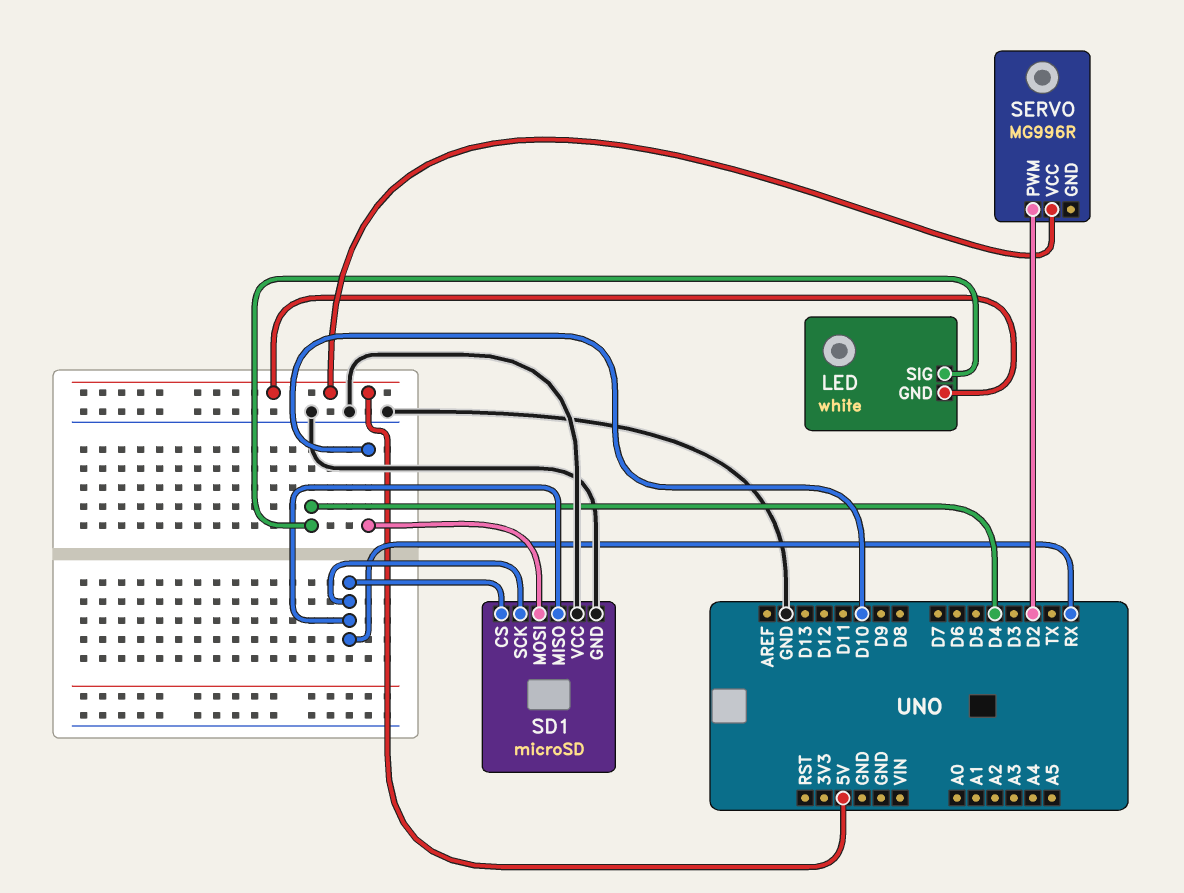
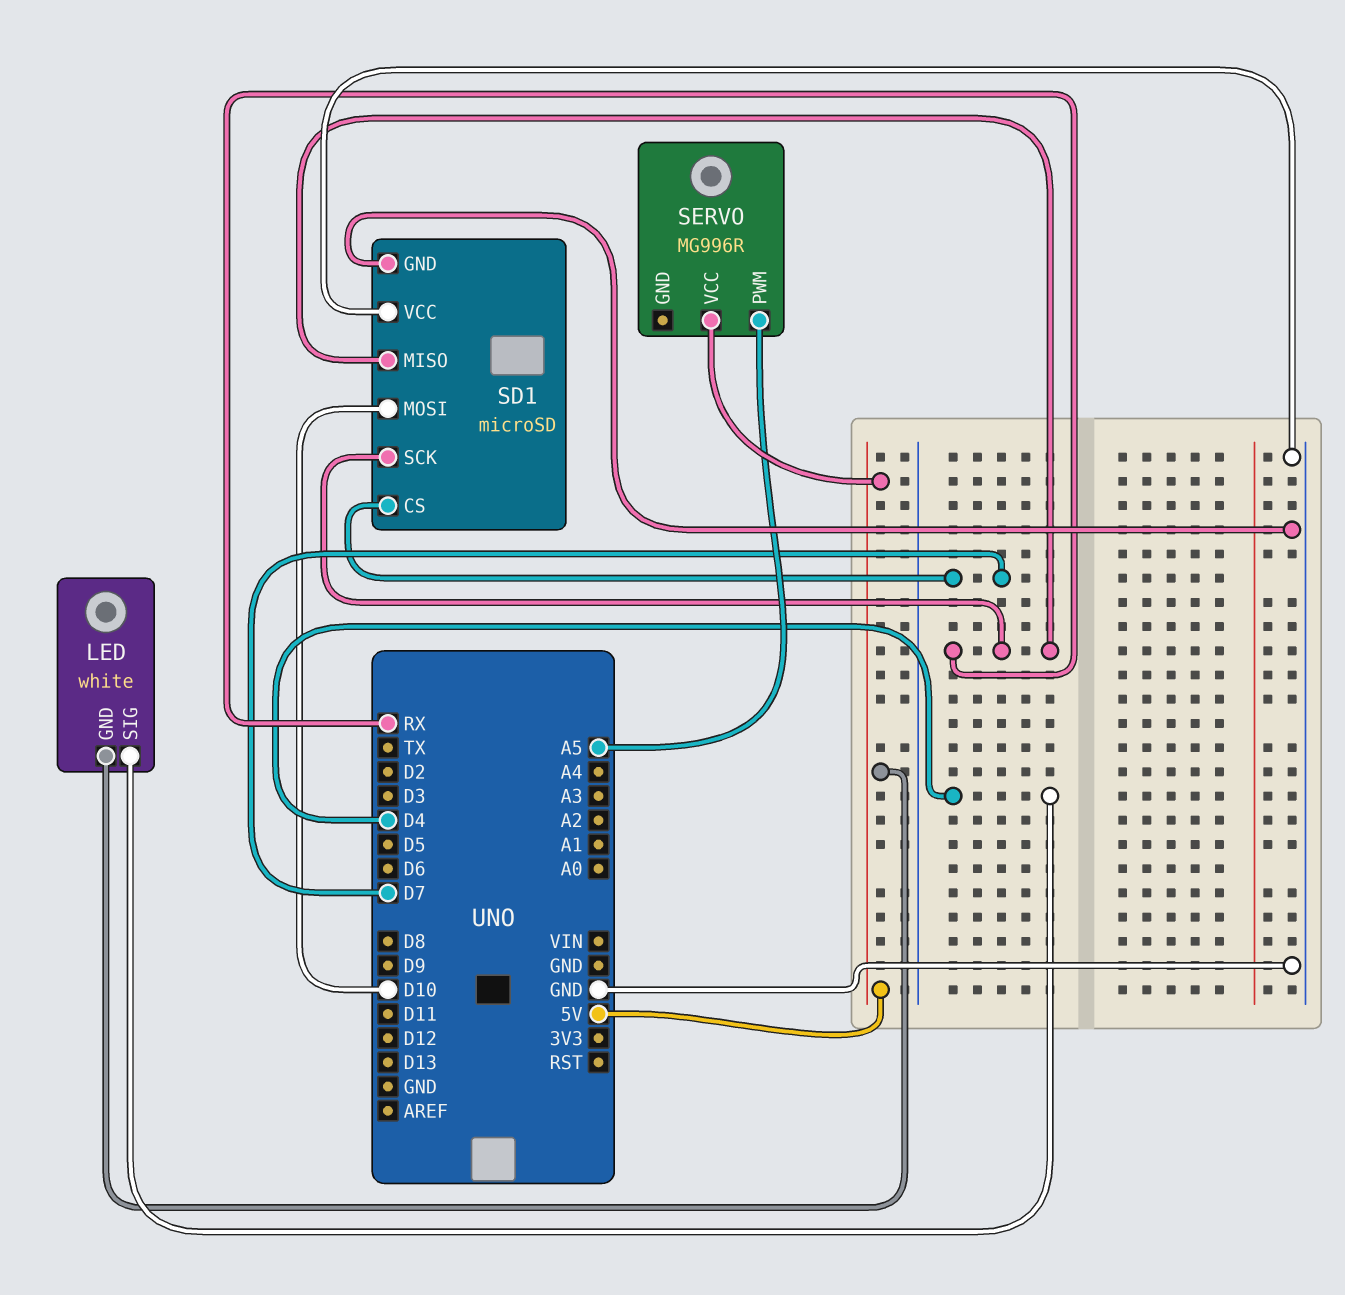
SD1 pin CS: RX -> D7
SERVO pin PWM: D2 -> A5

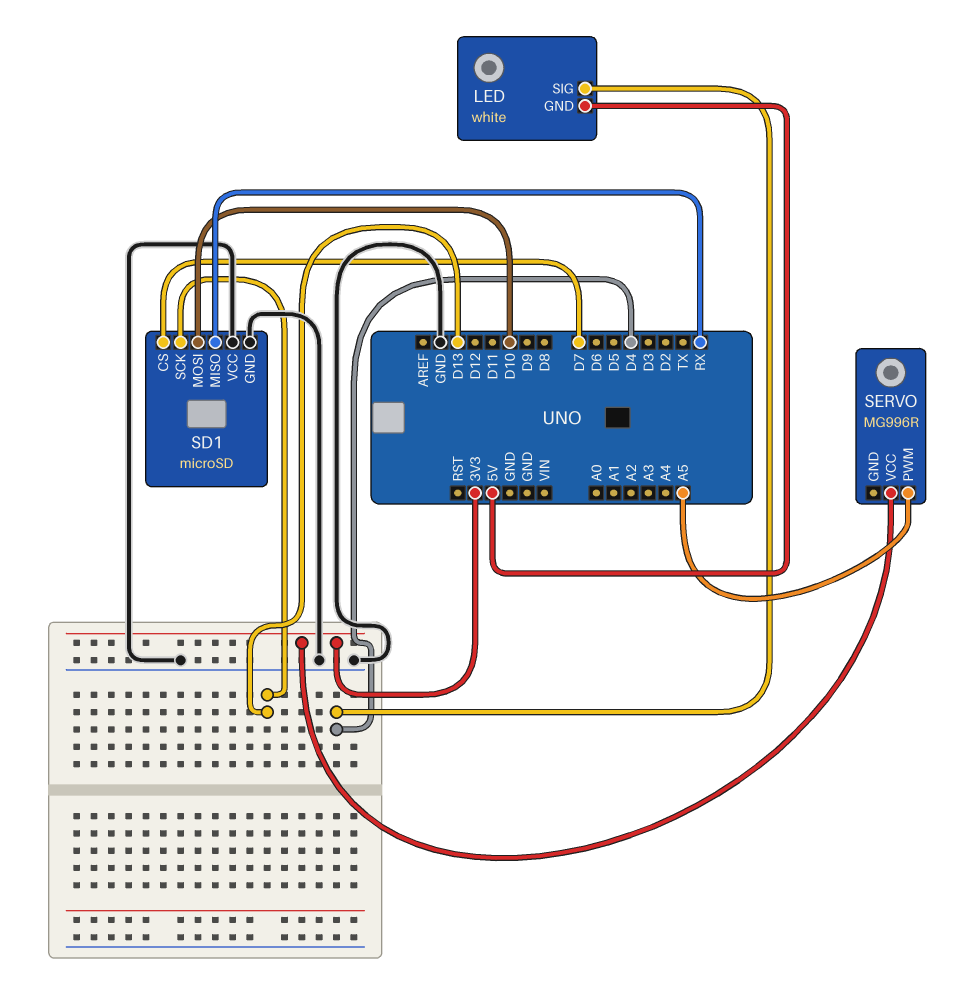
SD1 pin SCK: RX -> D13
SERVO pin VCC: 5V -> 3V3

